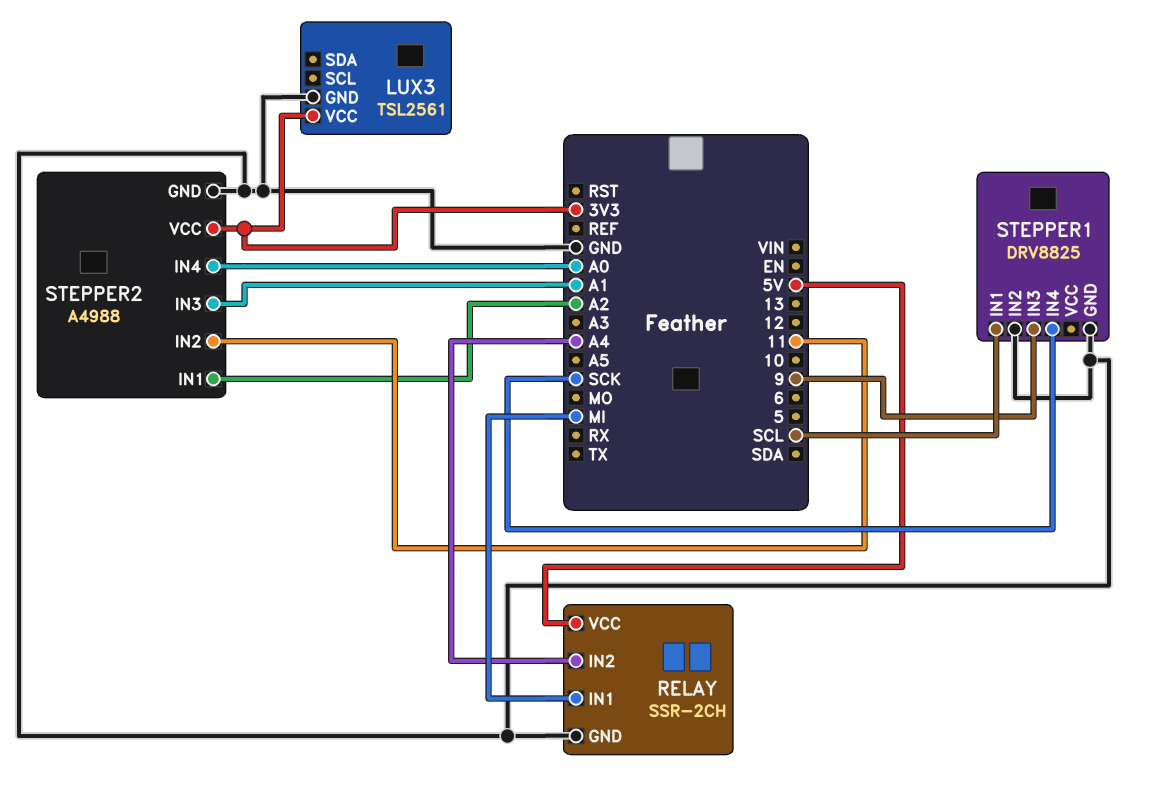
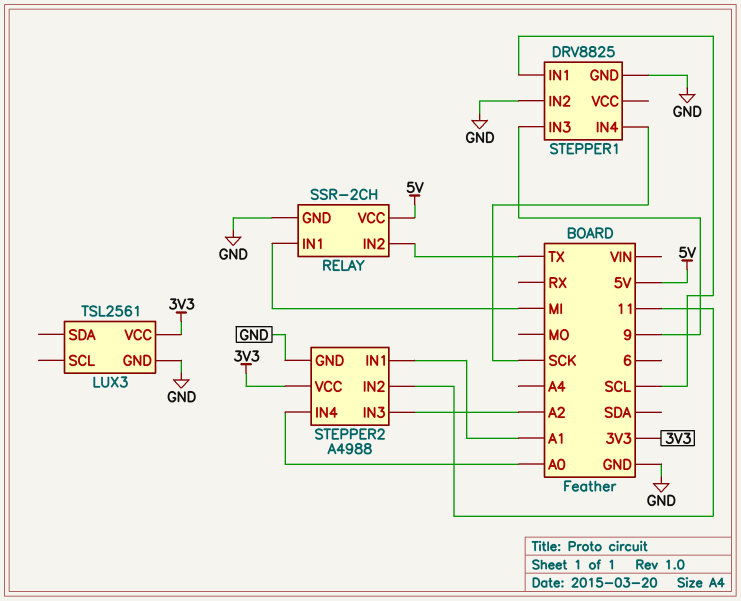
RELAY pin IN2: A4 -> TX
STEPPER2 pin IN1: A2 -> A1
STEPPER2 pin IN3: A1 -> A2

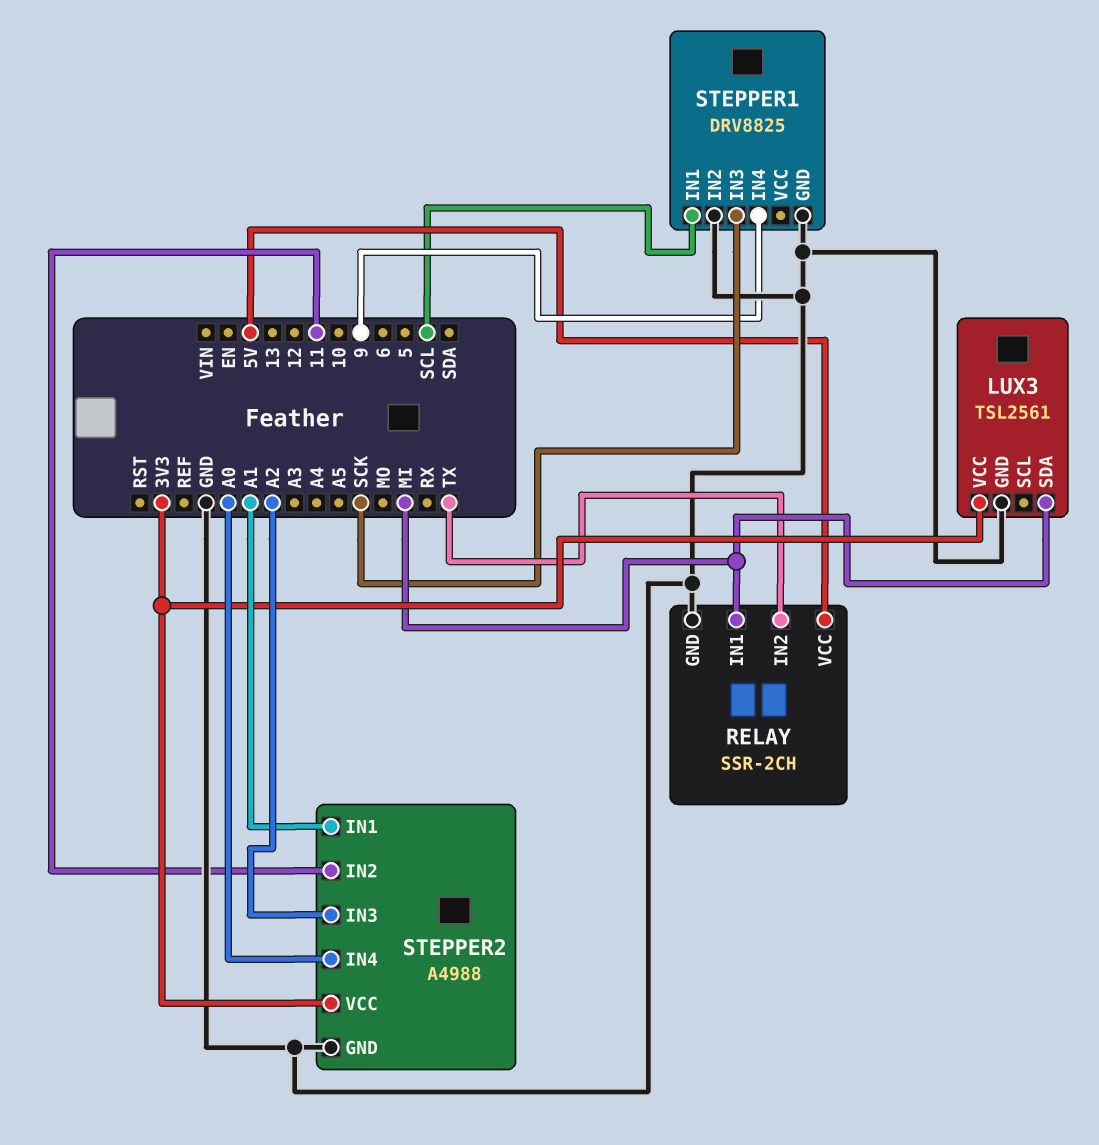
LUX3 pin SDA: none -> MI
STEPPER1 pin IN3: 9 -> SCK
STEPPER1 pin IN4: SCK -> 9

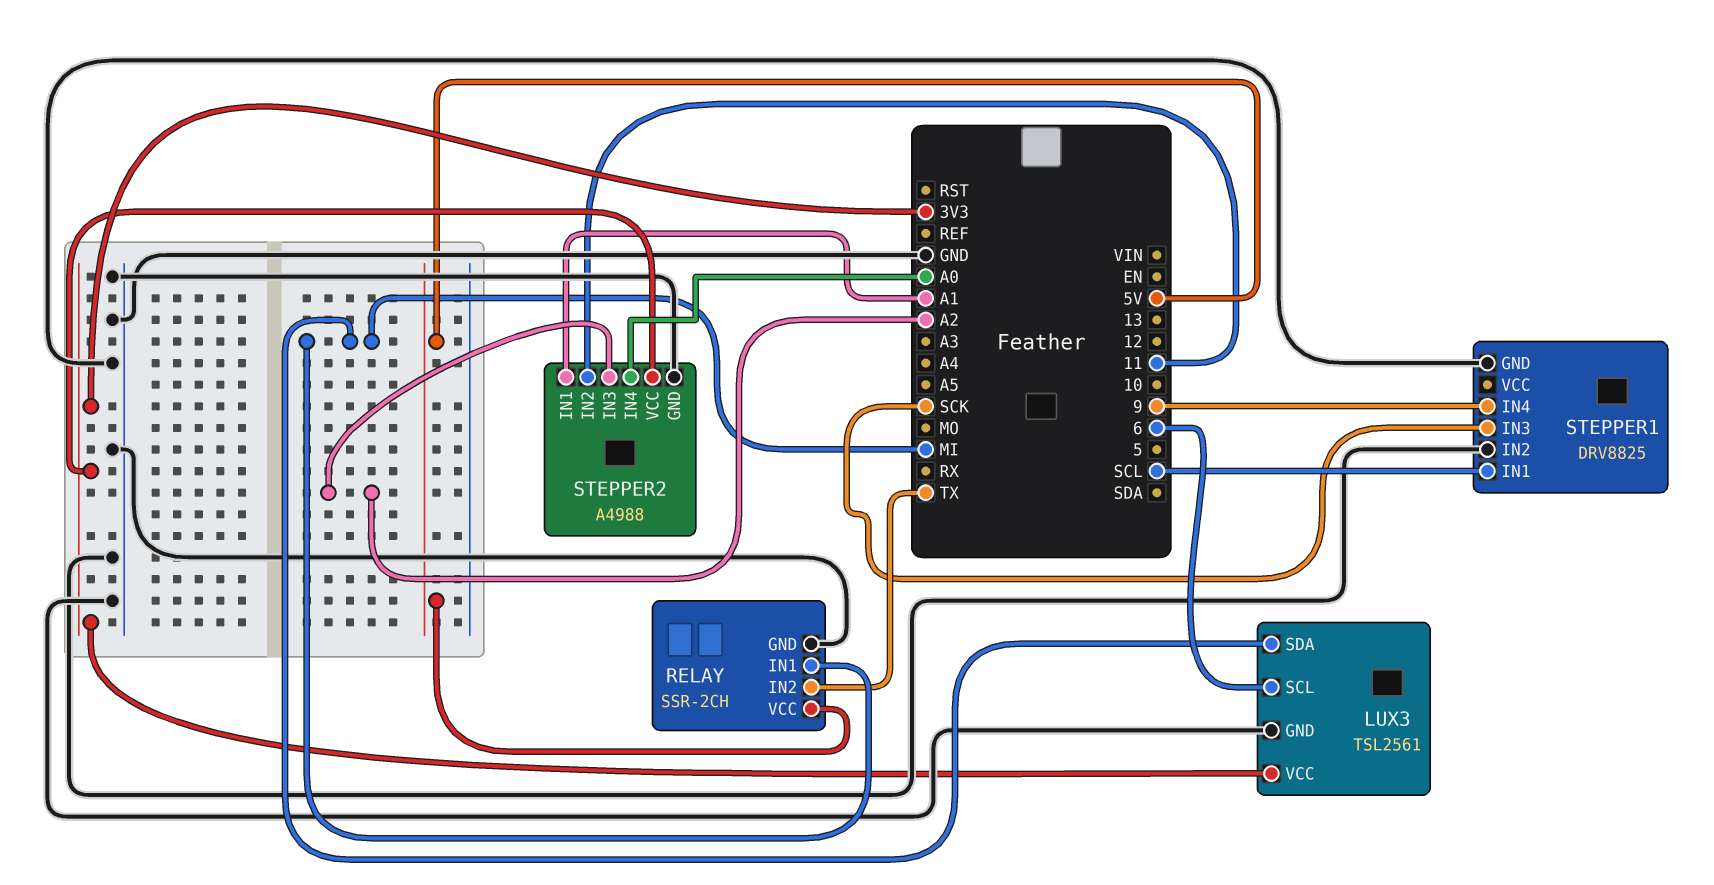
LUX3 pin SCL: none -> 6

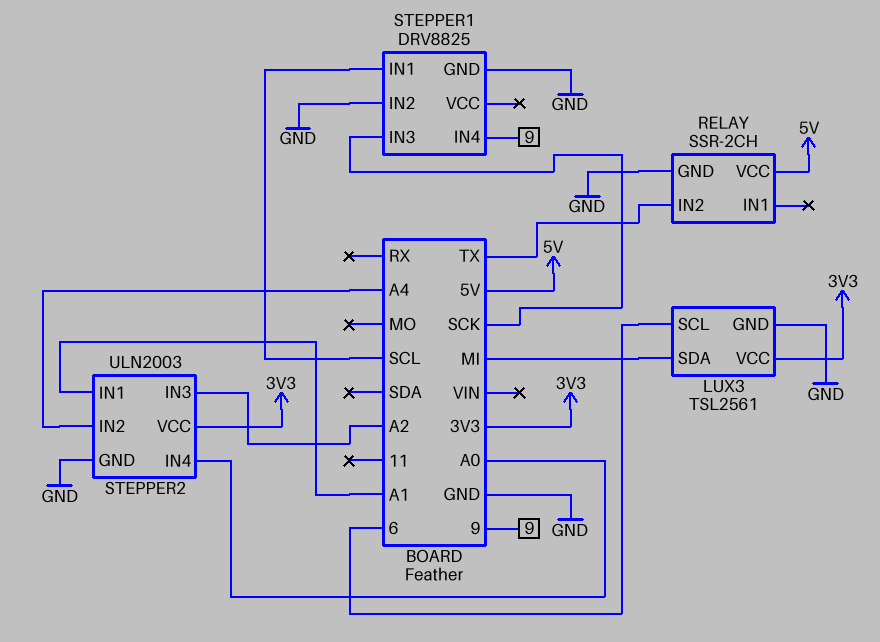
RELAY pin IN1: MI -> none
STEPPER2: A4988 -> ULN2003
STEPPER2 pin IN2: 11 -> A4

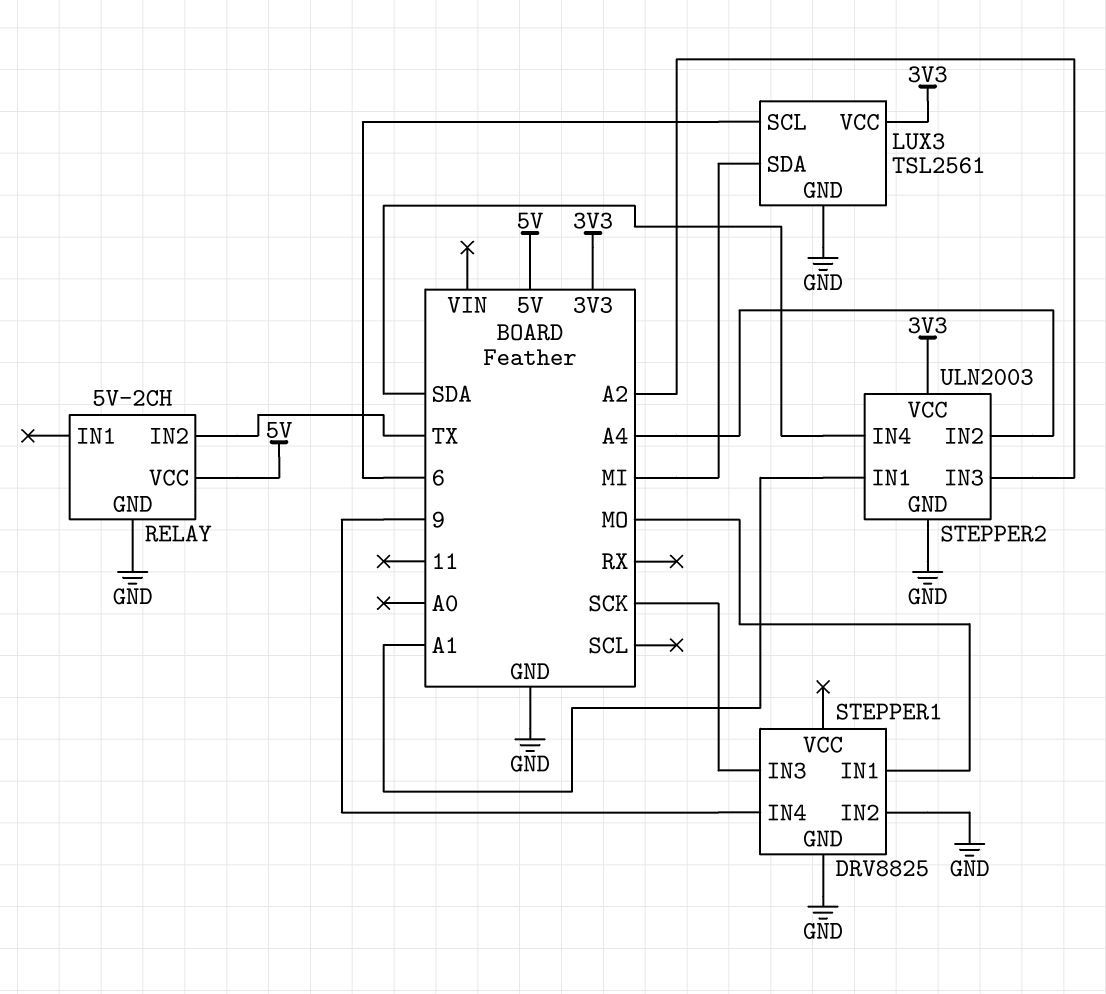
RELAY: SSR-2CH -> 5V-2CH
STEPPER1 pin IN1: SCL -> MO
STEPPER2 pin IN4: A0 -> SDA

